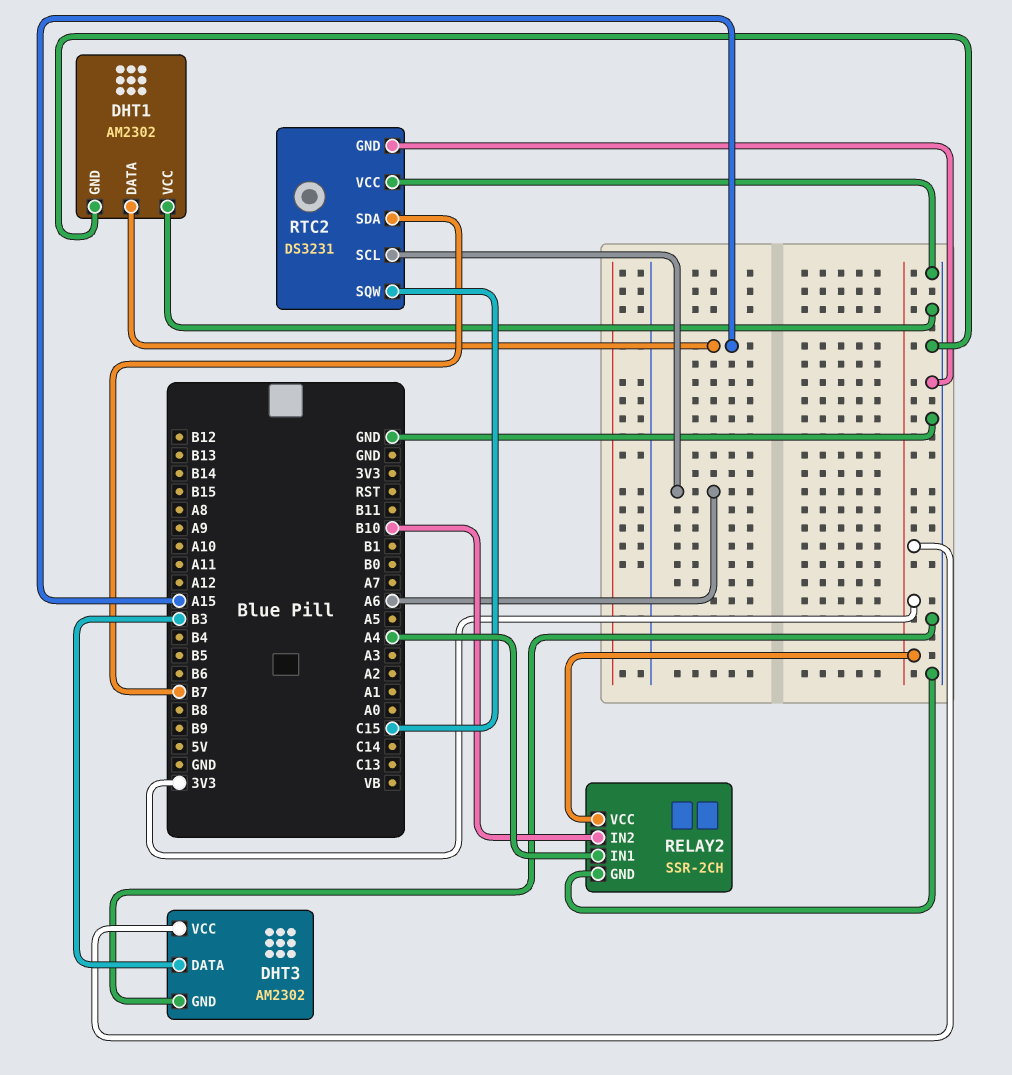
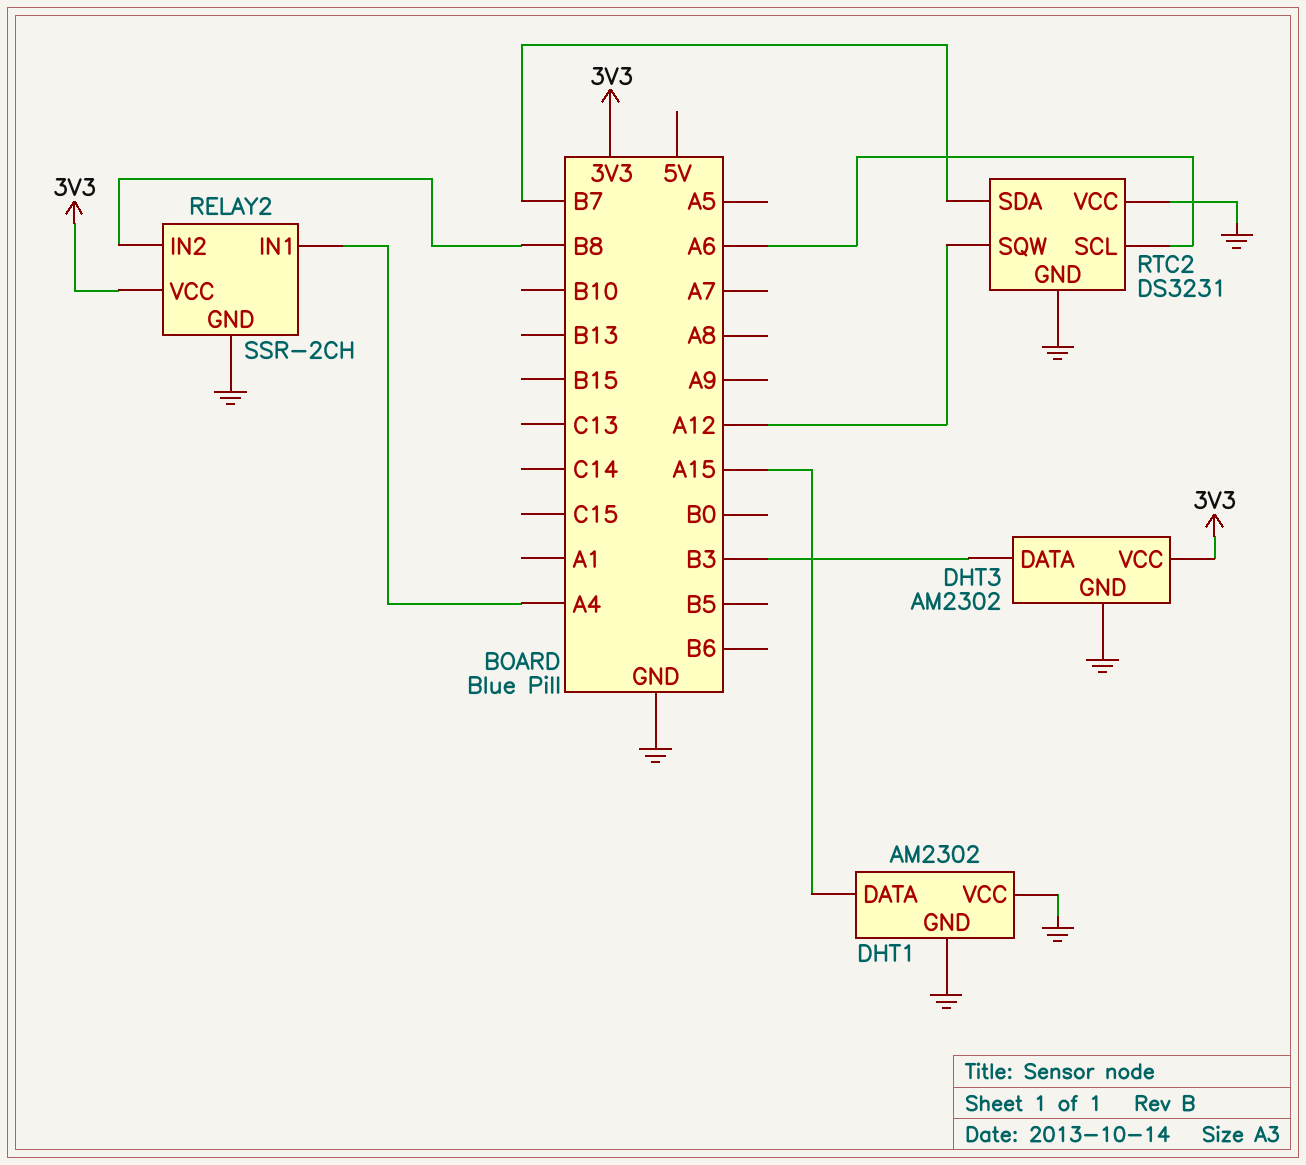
RELAY2 pin IN2: B10 -> B8
RTC2 pin SQW: C15 -> A12

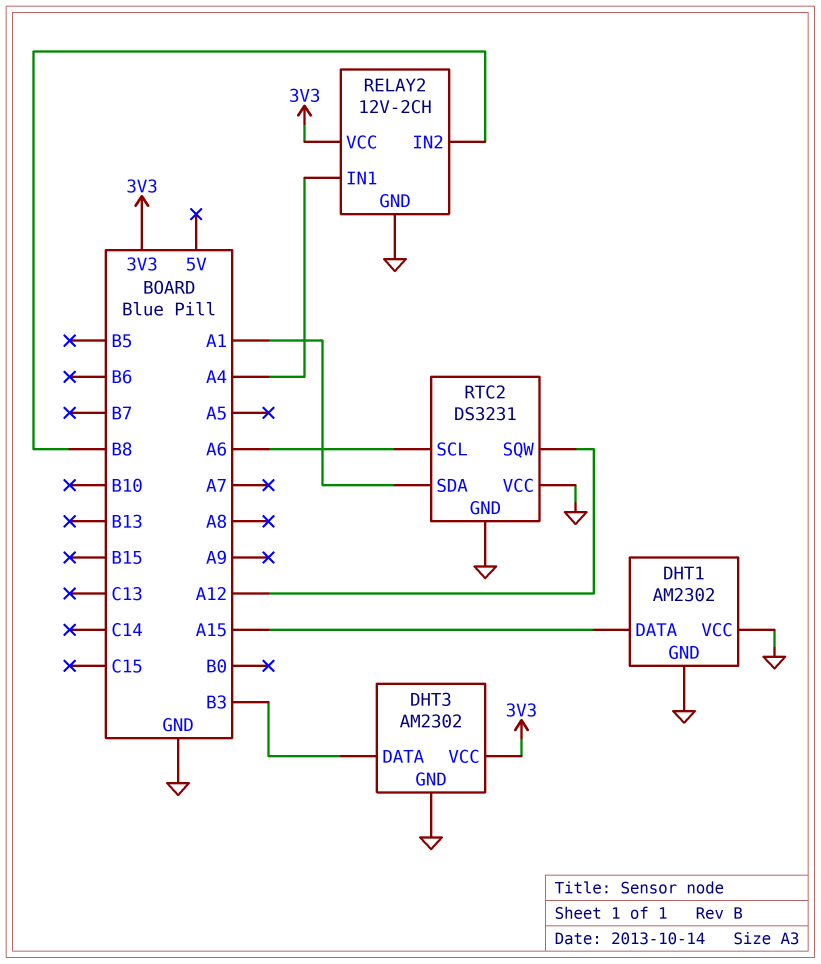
RELAY2: SSR-2CH -> 12V-2CH
RTC2 pin SDA: B7 -> A1

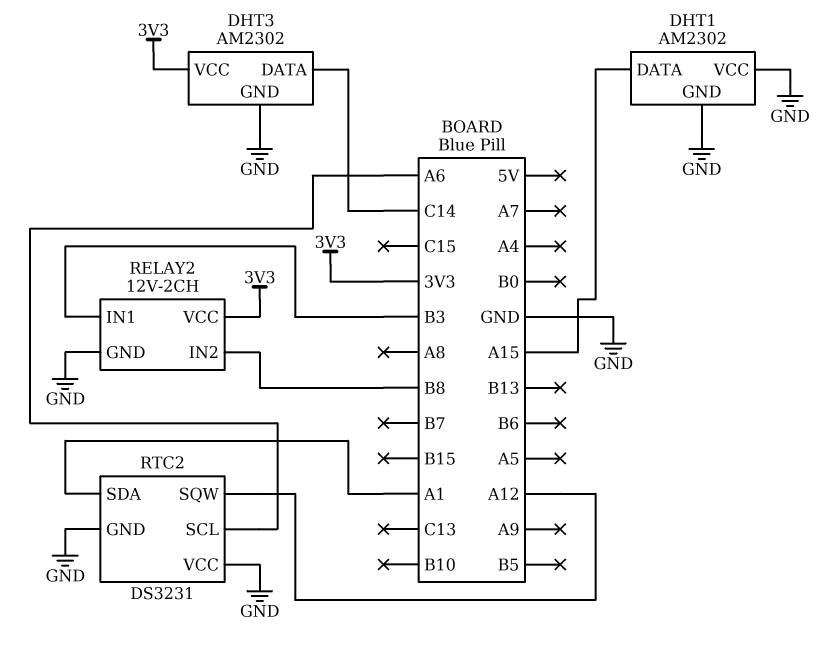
DHT3 pin DATA: B3 -> C14
RELAY2 pin IN1: A4 -> B3

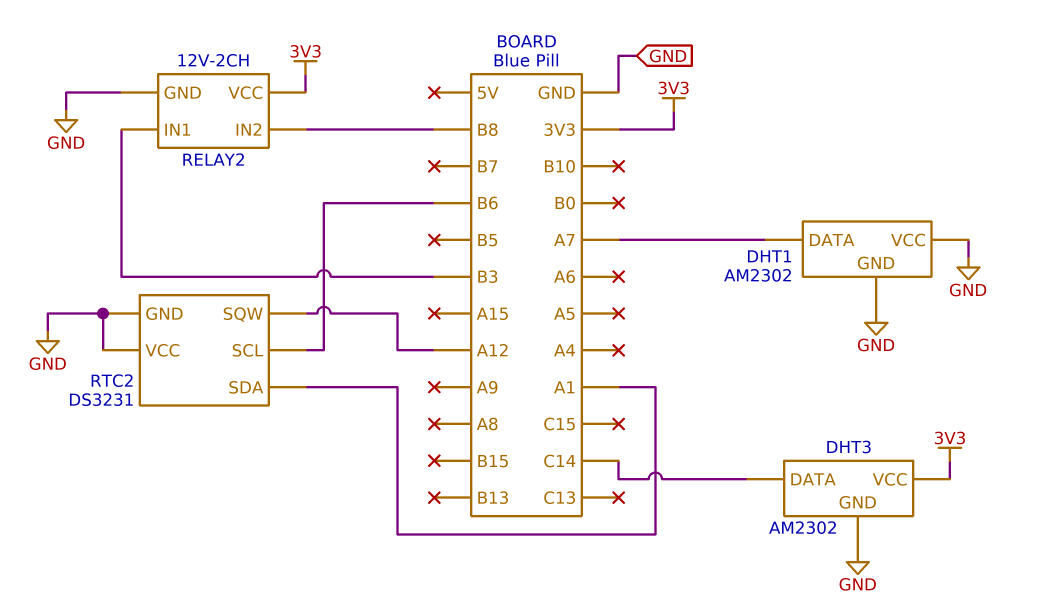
DHT1 pin DATA: A15 -> A7
RTC2 pin SCL: A6 -> B6

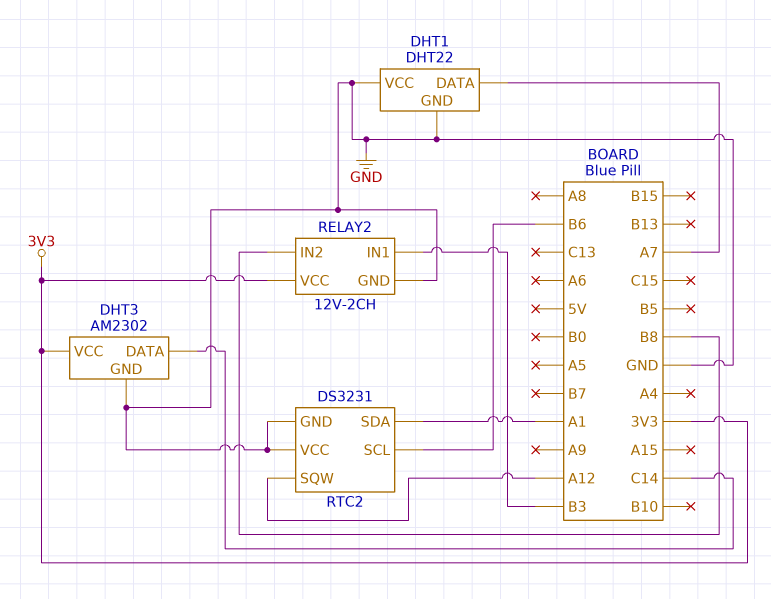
DHT1: AM2302 -> DHT22

